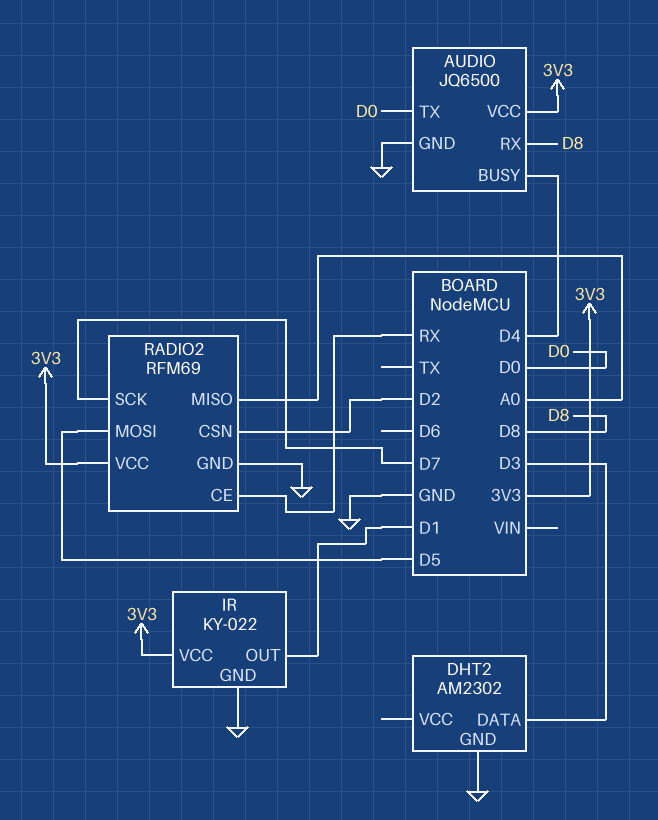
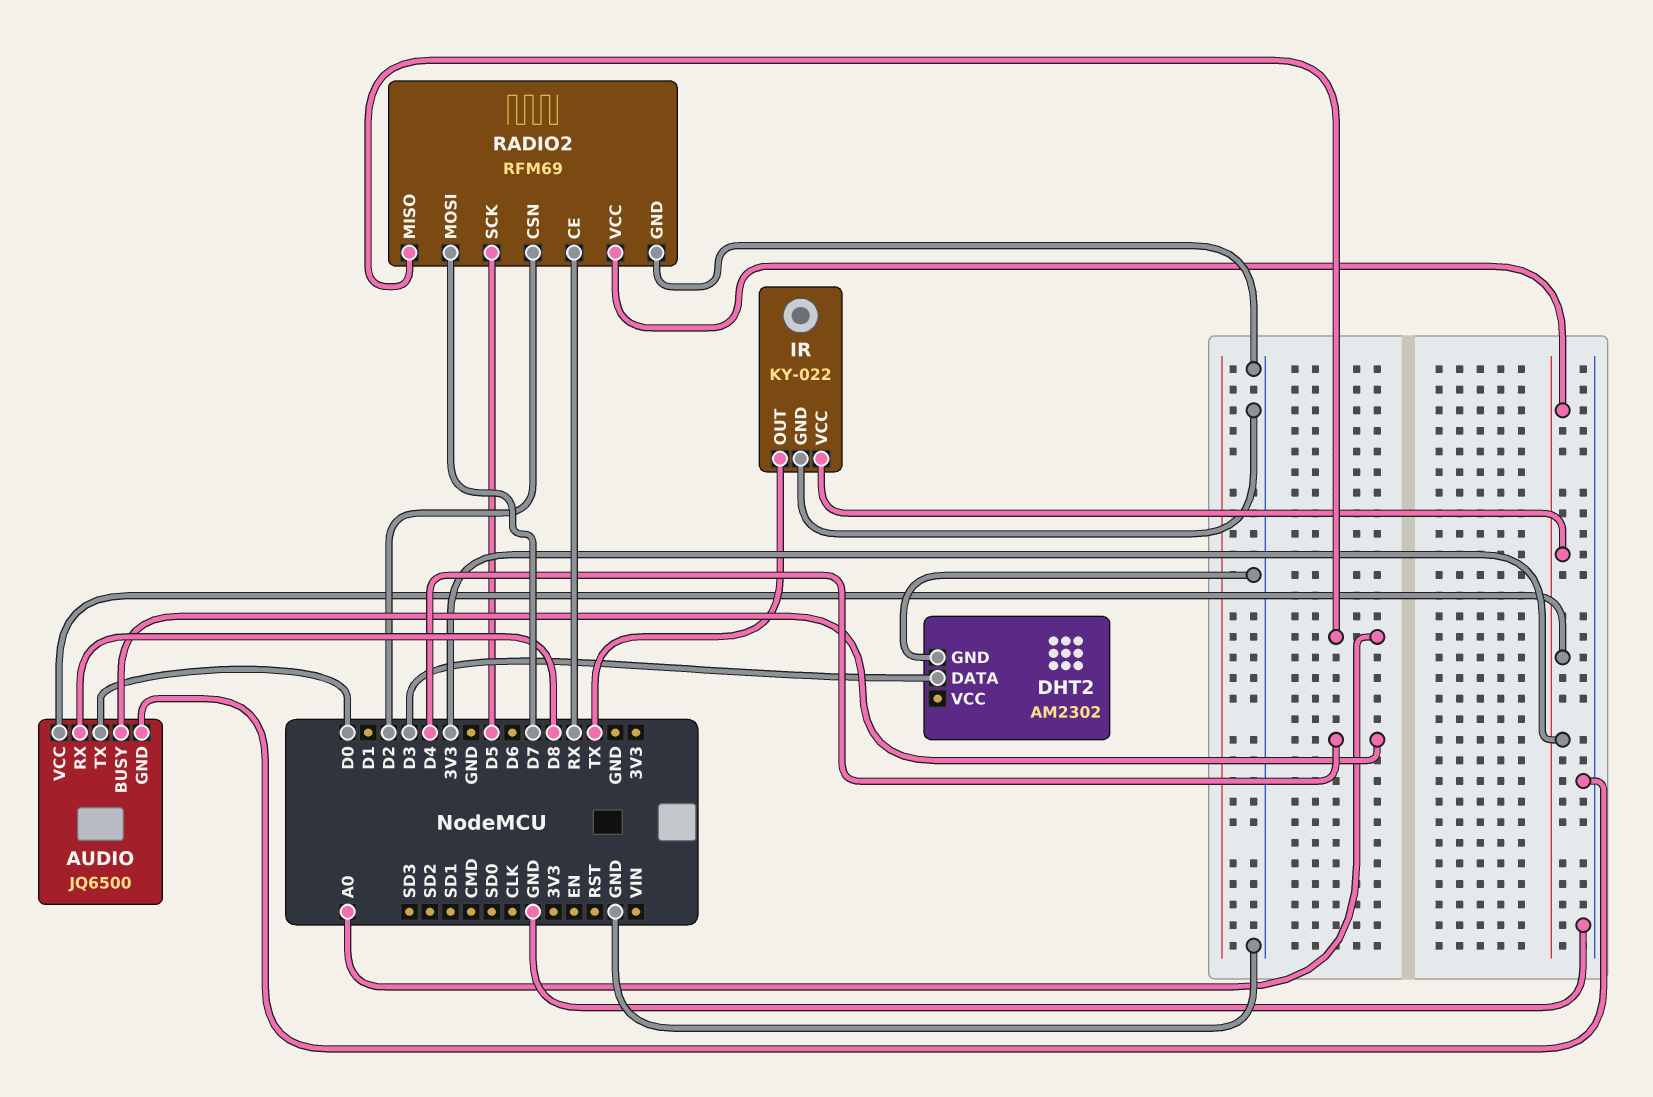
IR pin OUT: D1 -> TX
RADIO2 pin MOSI: D5 -> D7
RADIO2 pin SCK: D7 -> D5

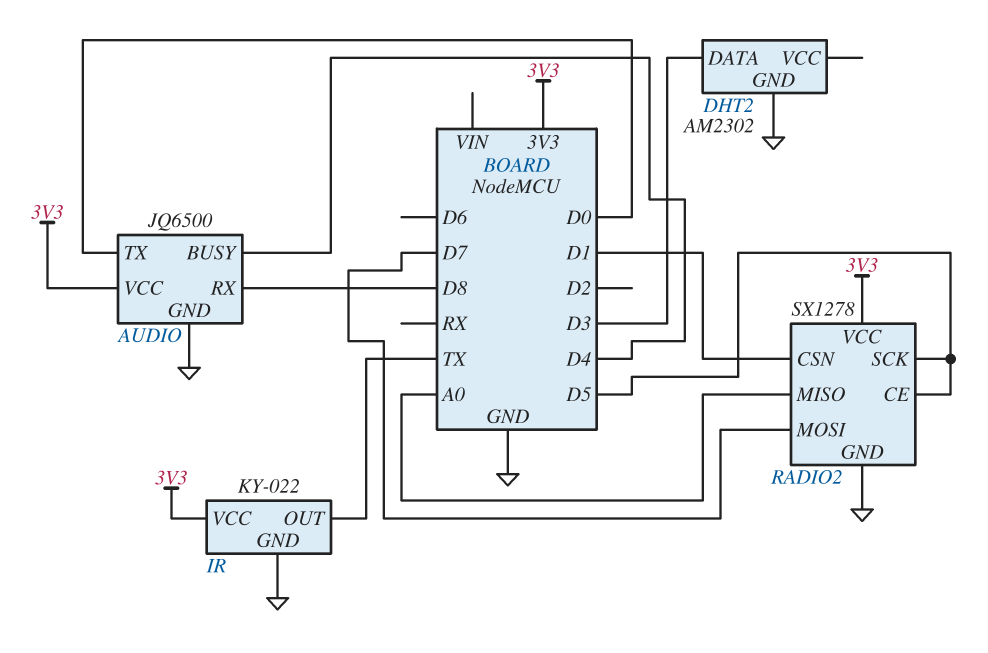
RADIO2: RFM69 -> SX1278
RADIO2 pin CE: RX -> D5
RADIO2 pin CSN: D2 -> D1

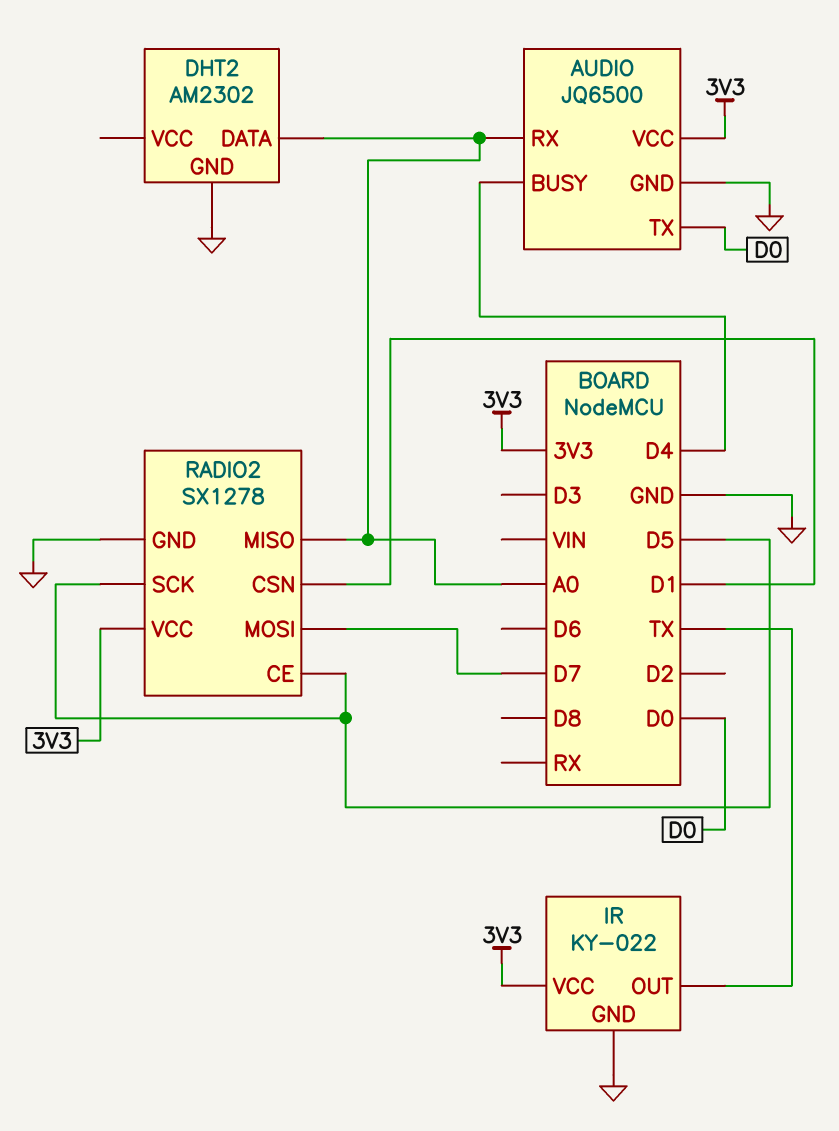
AUDIO pin RX: D8 -> A0
DHT2 pin DATA: D3 -> A0

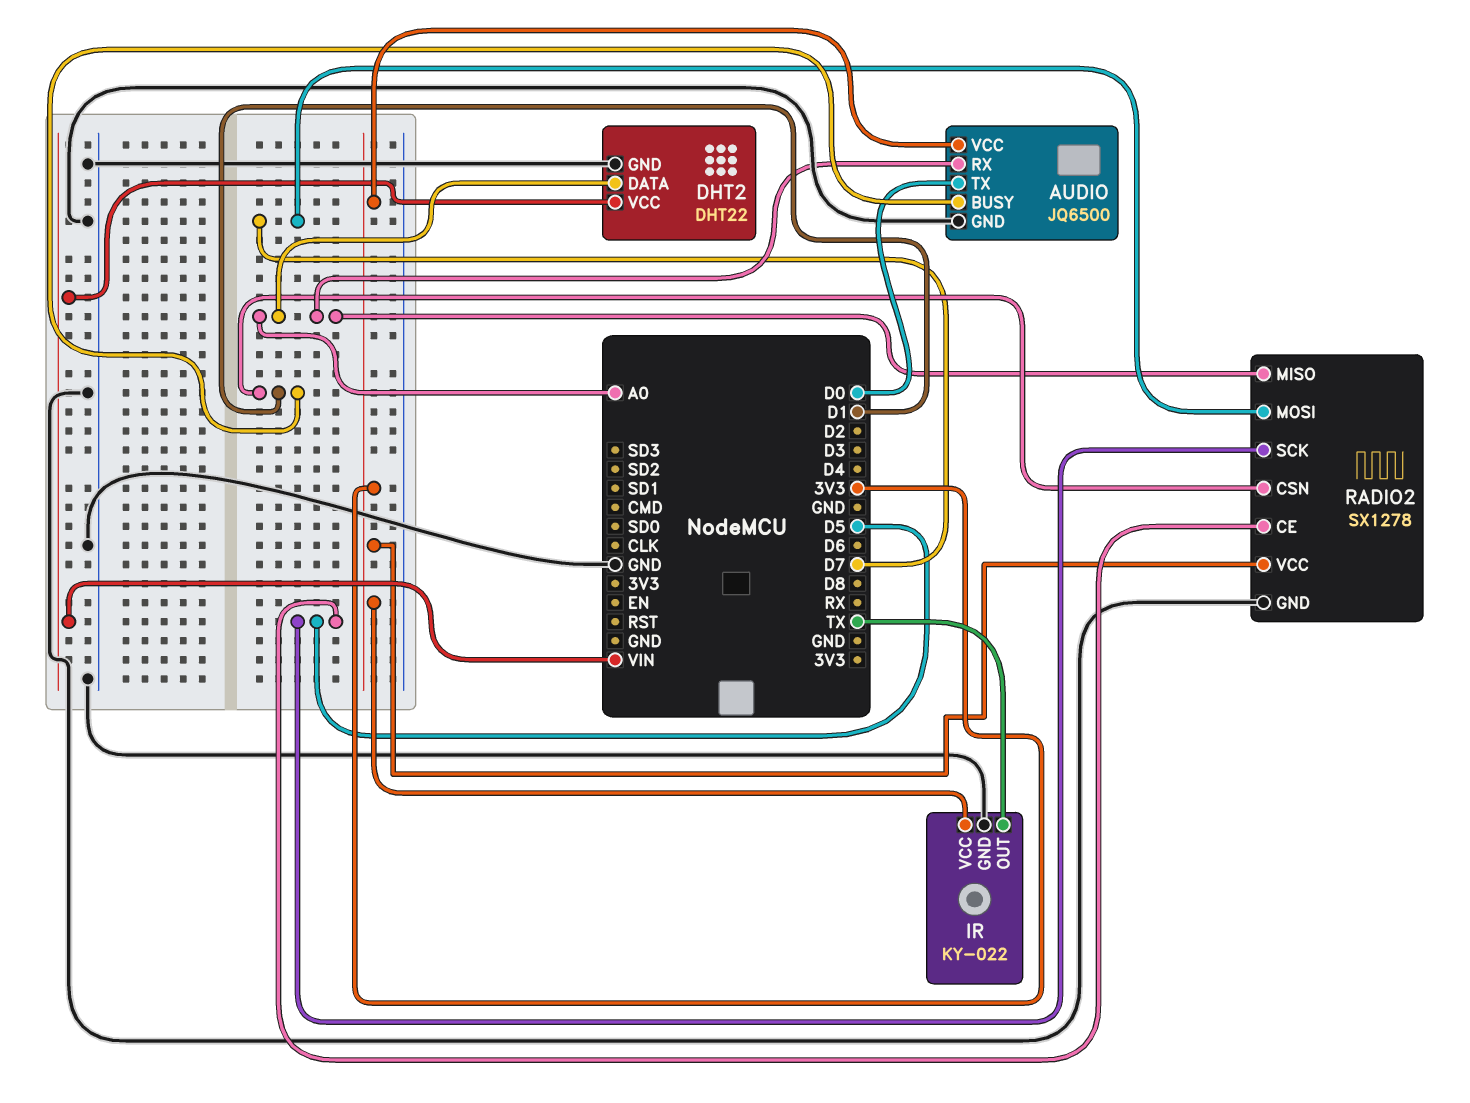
AUDIO pin BUSY: D4 -> D1
DHT2: AM2302 -> DHT22
DHT2 pin VCC: none -> VIN

